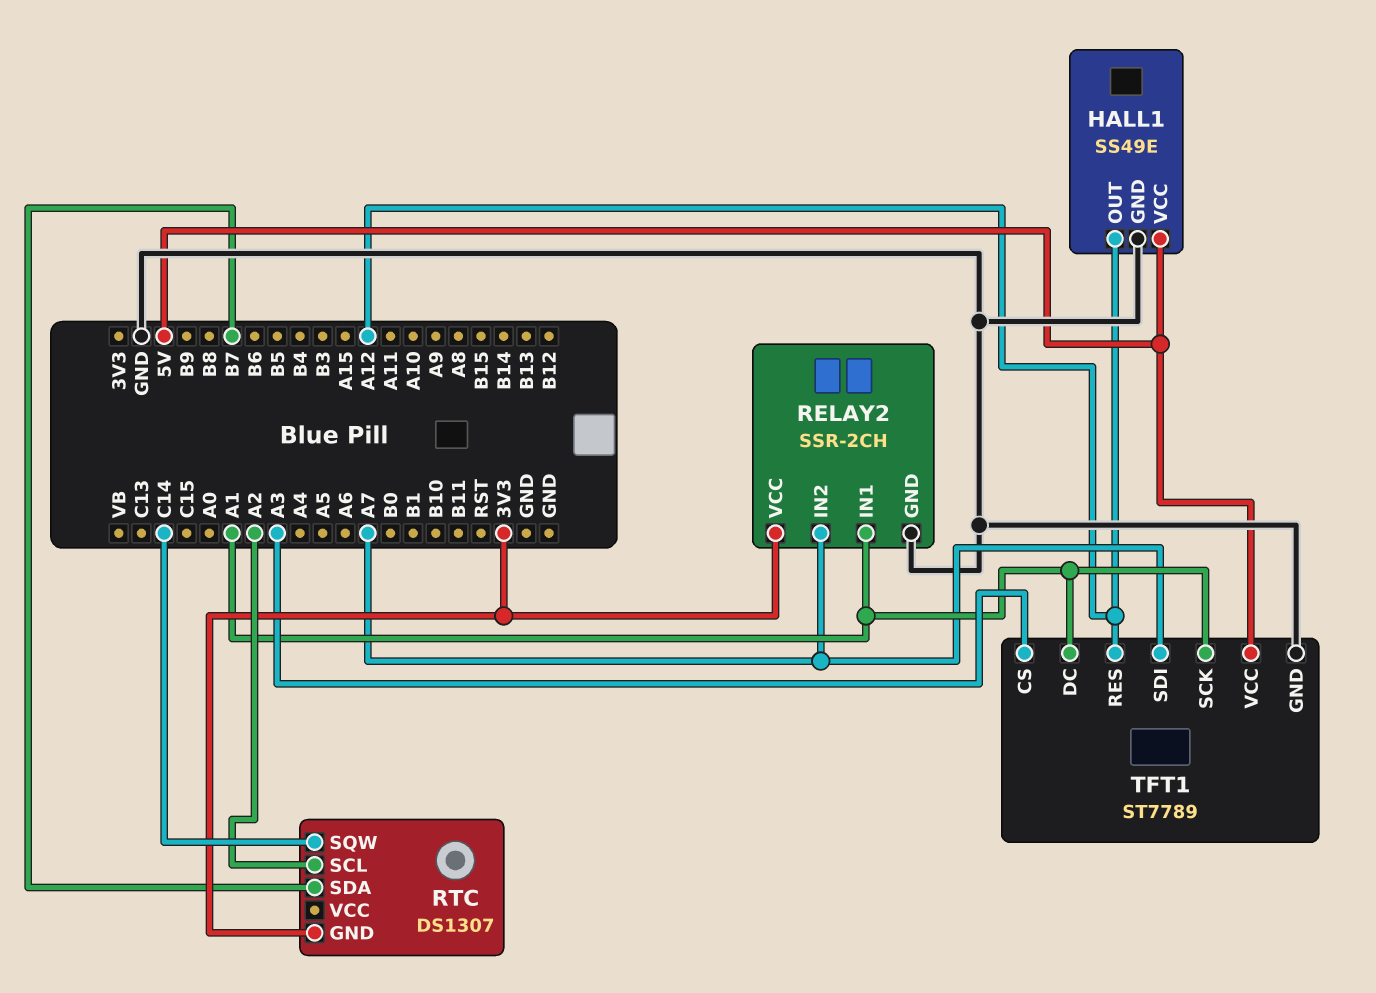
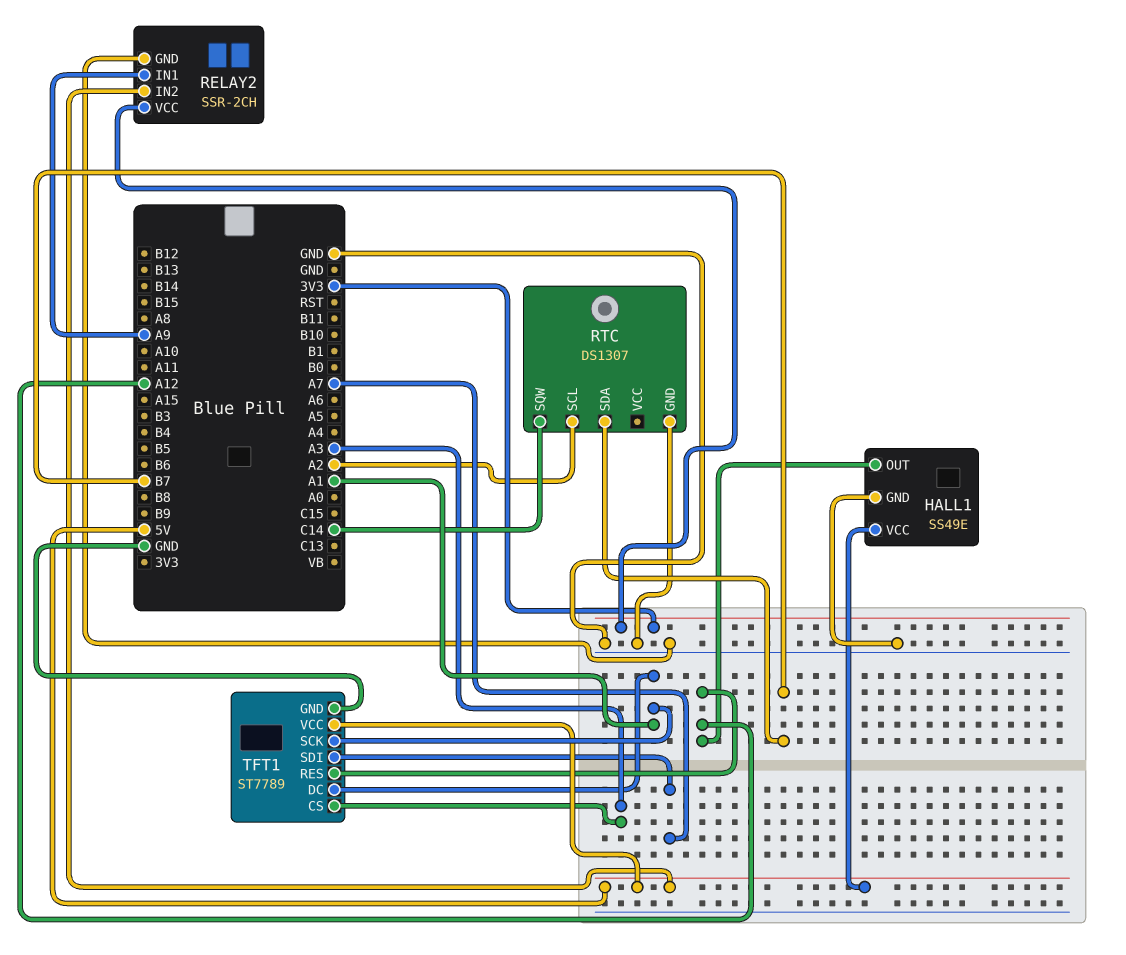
RELAY2 pin IN1: A1 -> A9
RELAY2 pin IN2: A7 -> 5V
RTC pin GND: 3V3 -> GND

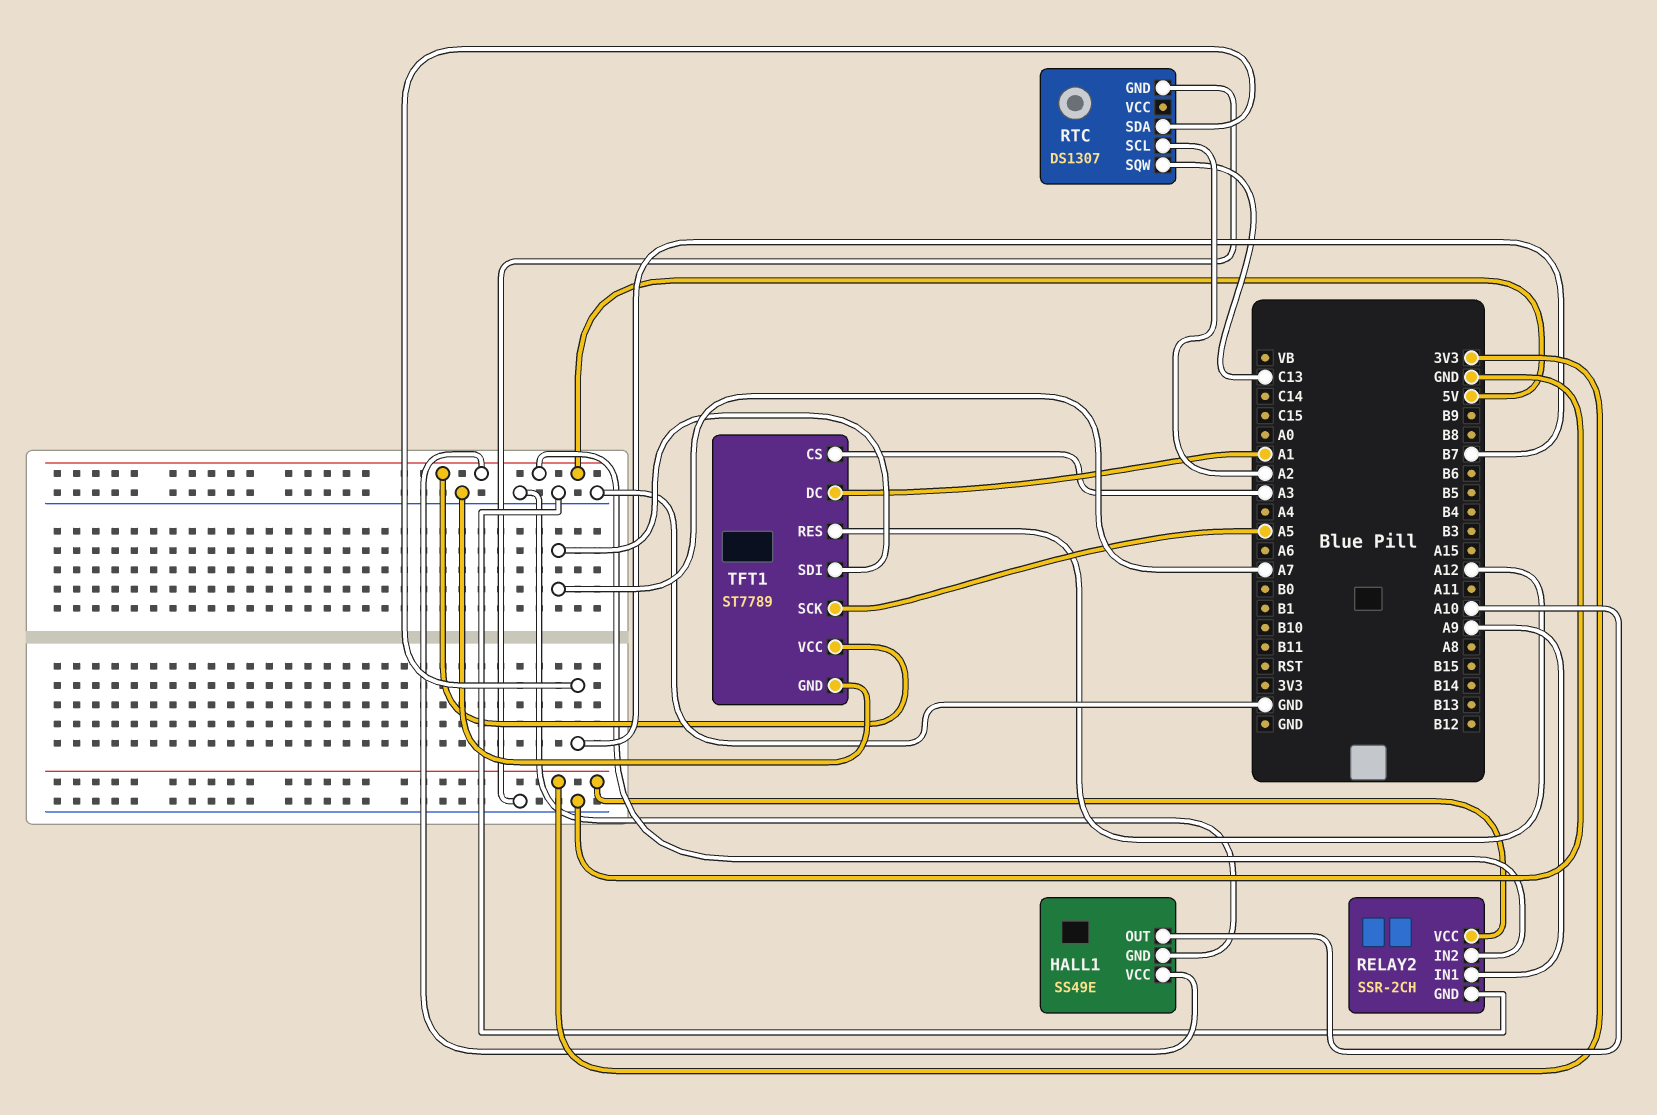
HALL1 pin OUT: A12 -> A10
RTC pin SQW: C14 -> C13
TFT1 pin SCK: A1 -> A5

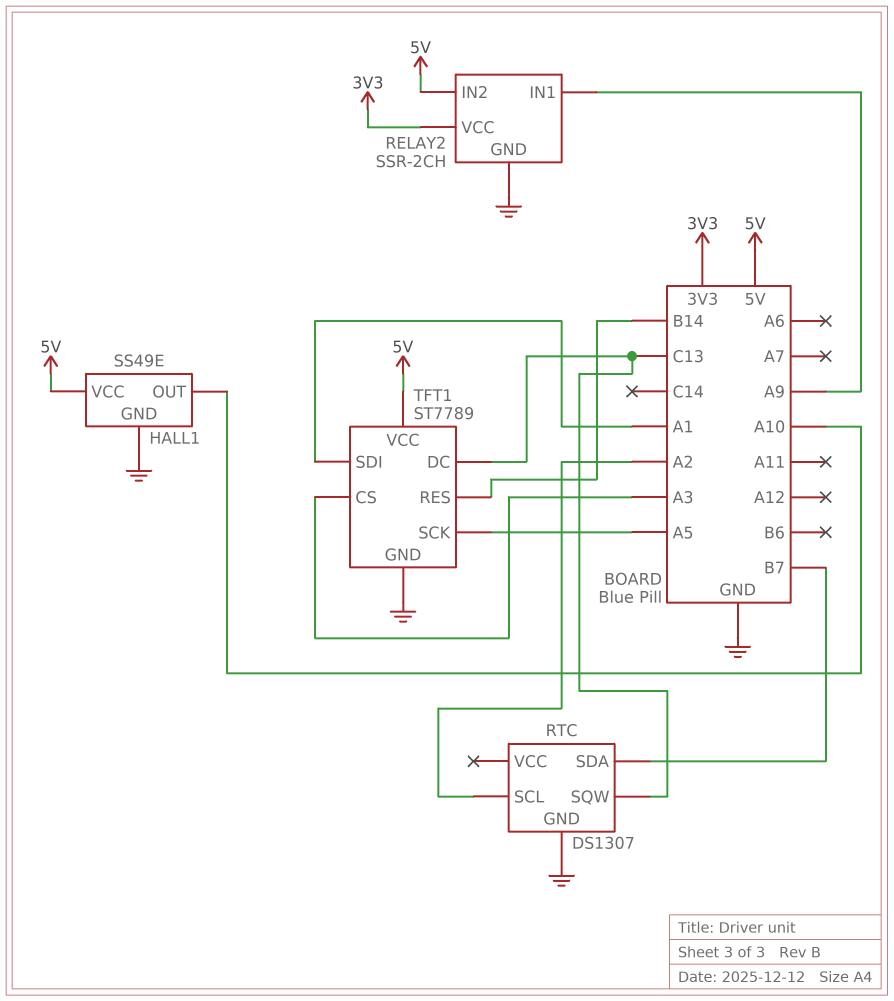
TFT1 pin DC: A1 -> C13
TFT1 pin RES: A12 -> B14
TFT1 pin SDI: A7 -> A1

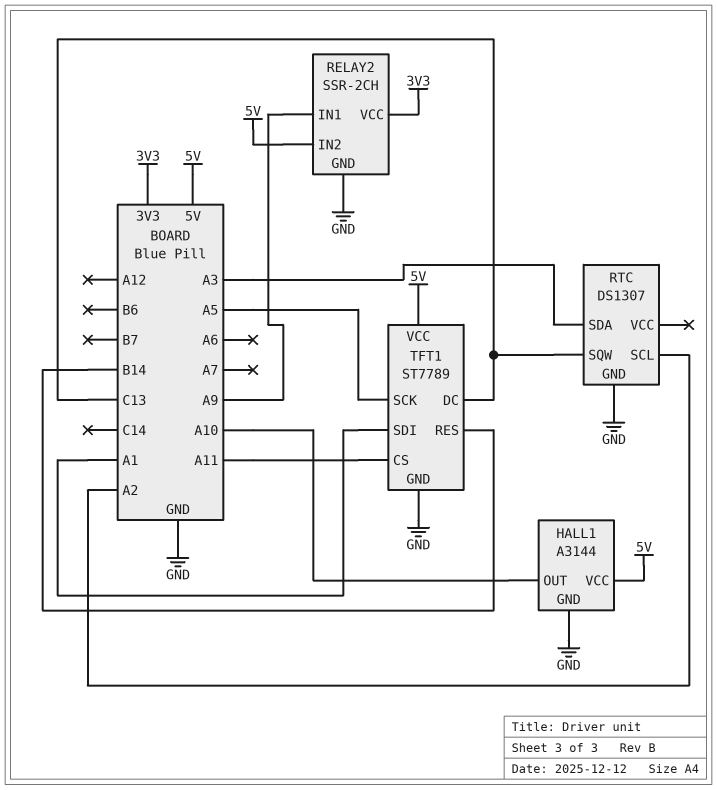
HALL1: SS49E -> A3144
RTC pin SDA: B7 -> A3
TFT1 pin CS: A3 -> A11

